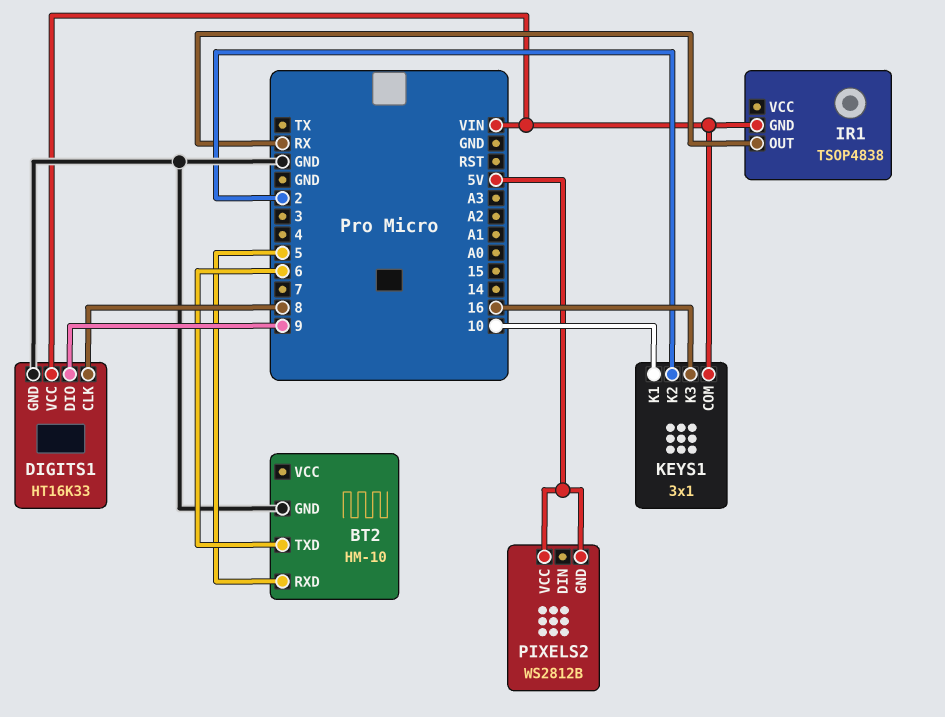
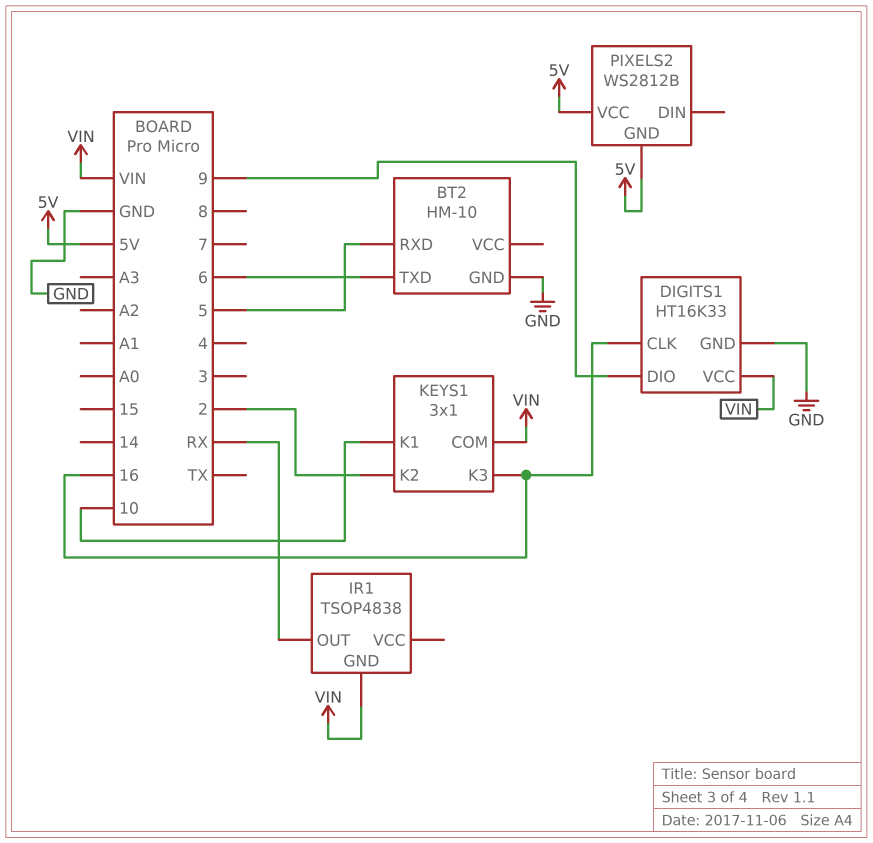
DIGITS1 pin CLK: 8 -> 16

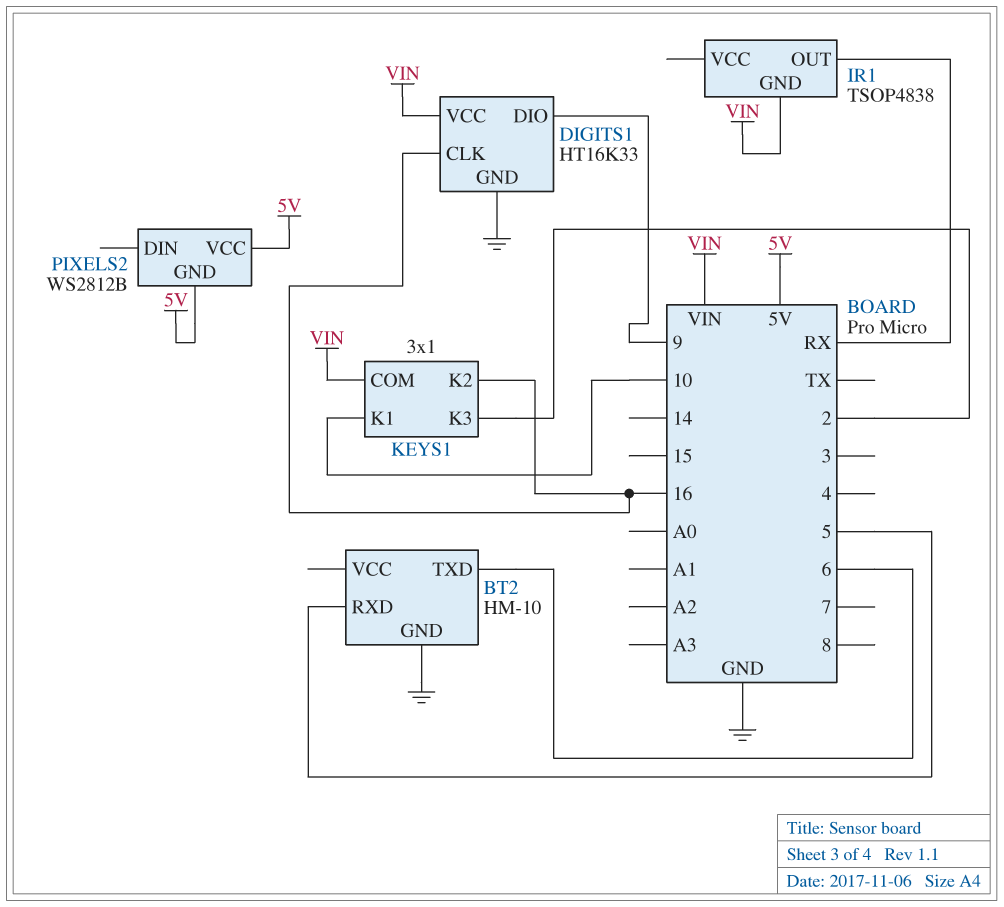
KEYS1 pin K2: 2 -> 16
KEYS1 pin K3: 16 -> 2

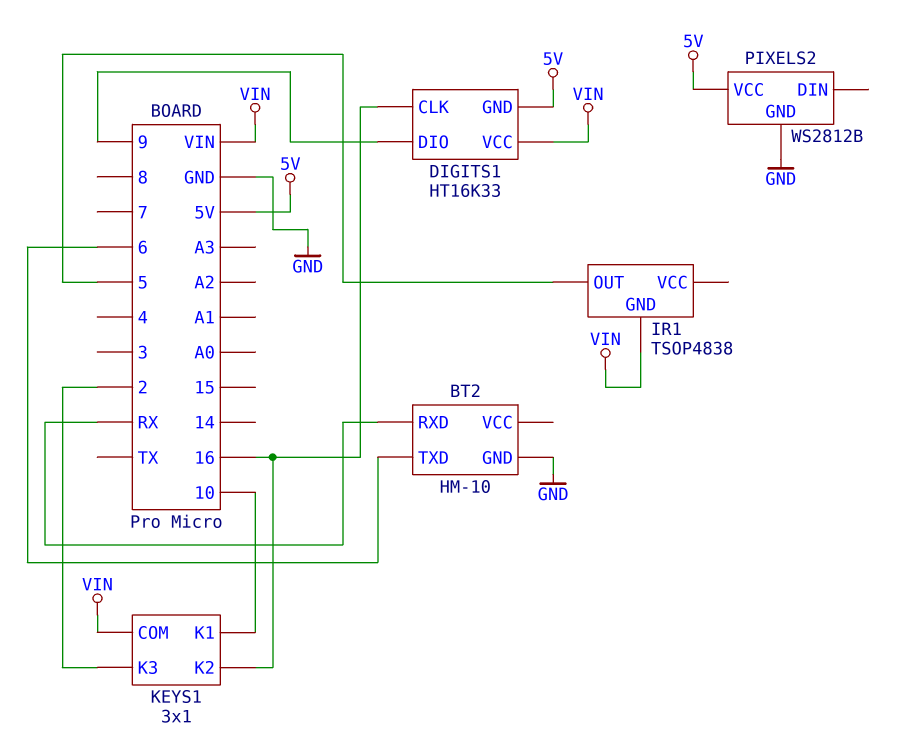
BT2 pin RXD: 5 -> RX
DIGITS1 pin GND: GND -> 5V
IR1 pin OUT: RX -> 5
PIXELS2 pin GND: 5V -> GND

